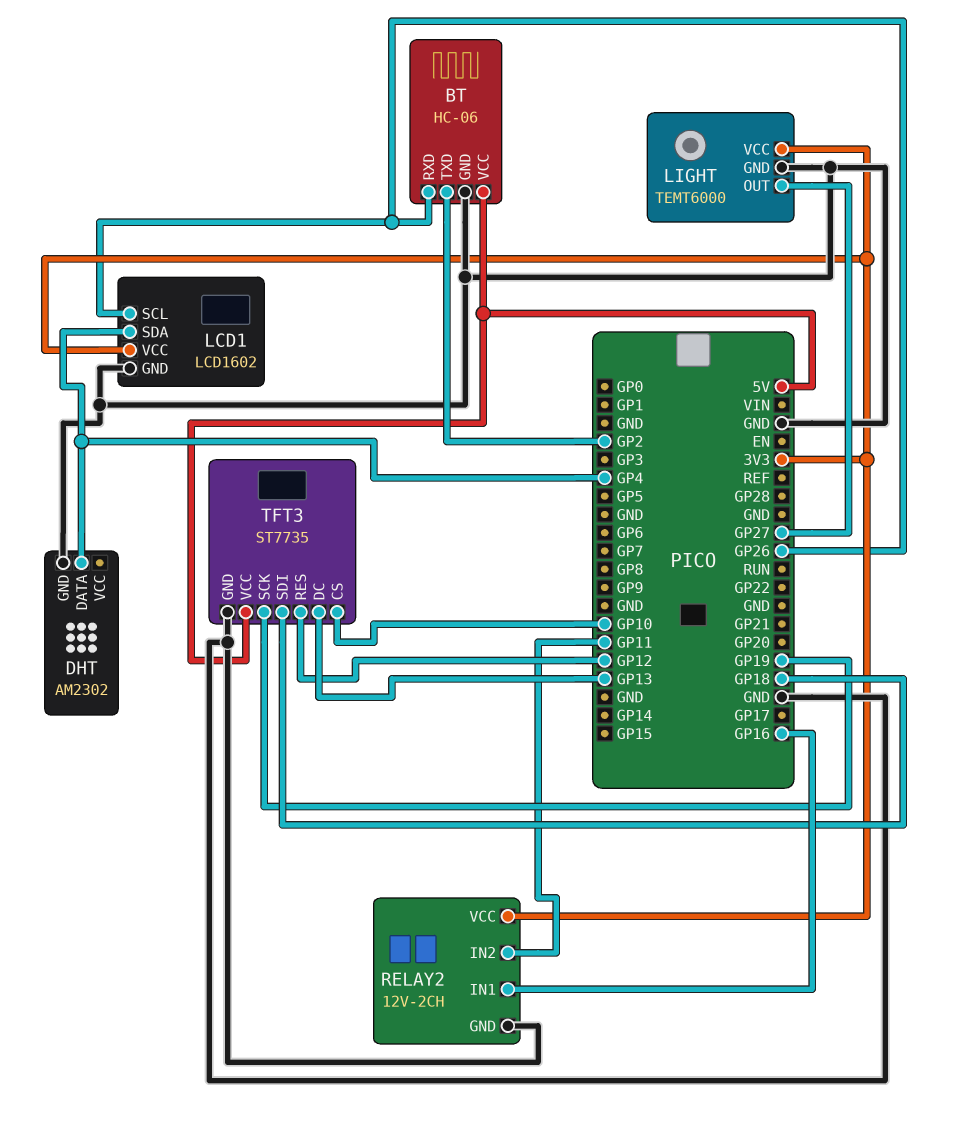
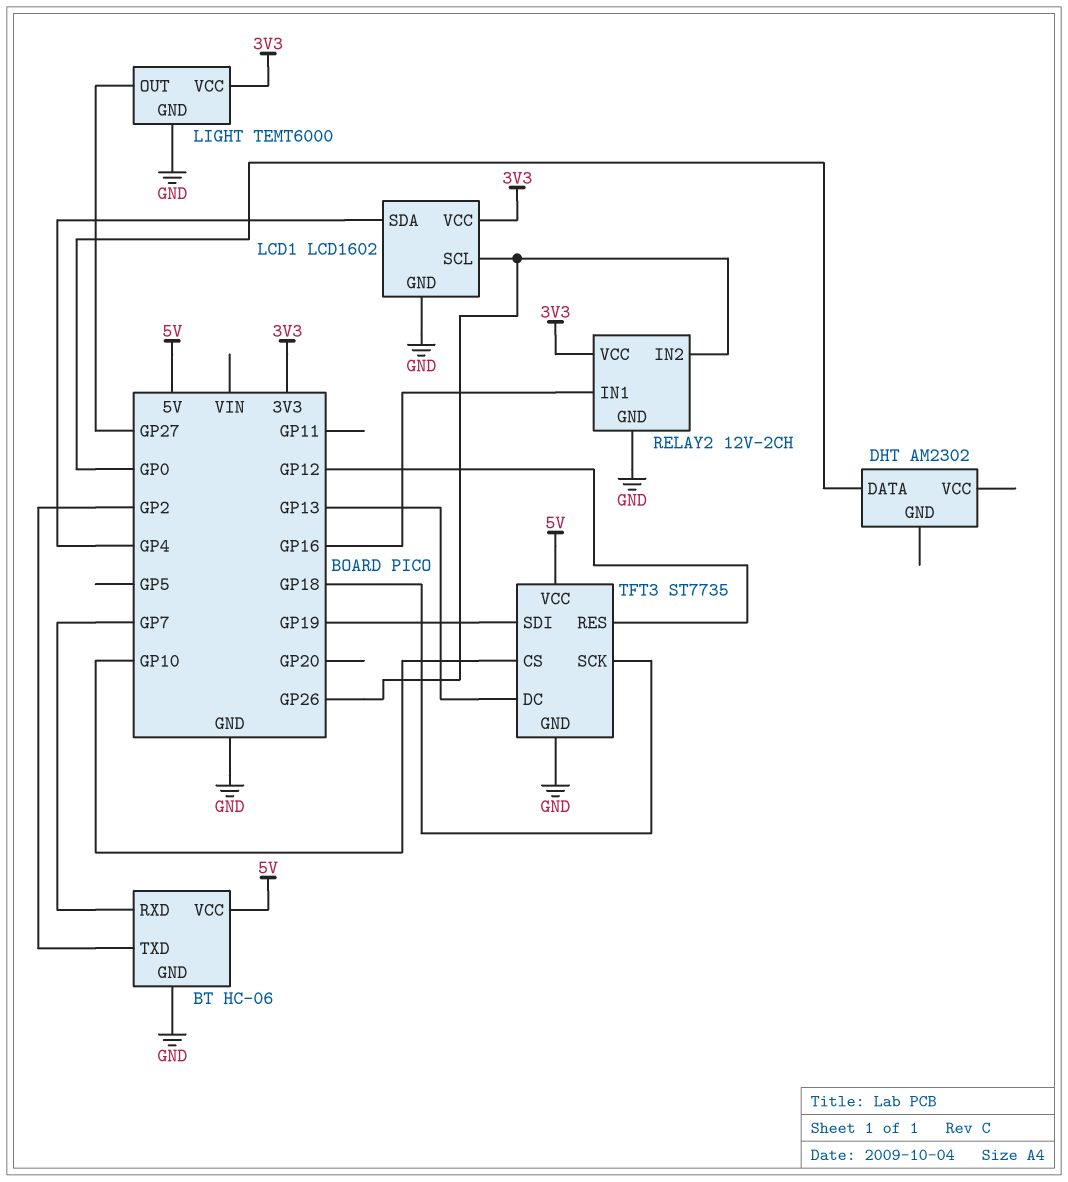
BT pin RXD: GP26 -> GP7
DHT pin DATA: GP4 -> GP0
DHT pin GND: GND -> none
RELAY2 pin IN2: GP11 -> GP26
TFT3 pin SCK: GP19 -> GP18
TFT3 pin SDI: GP18 -> GP19

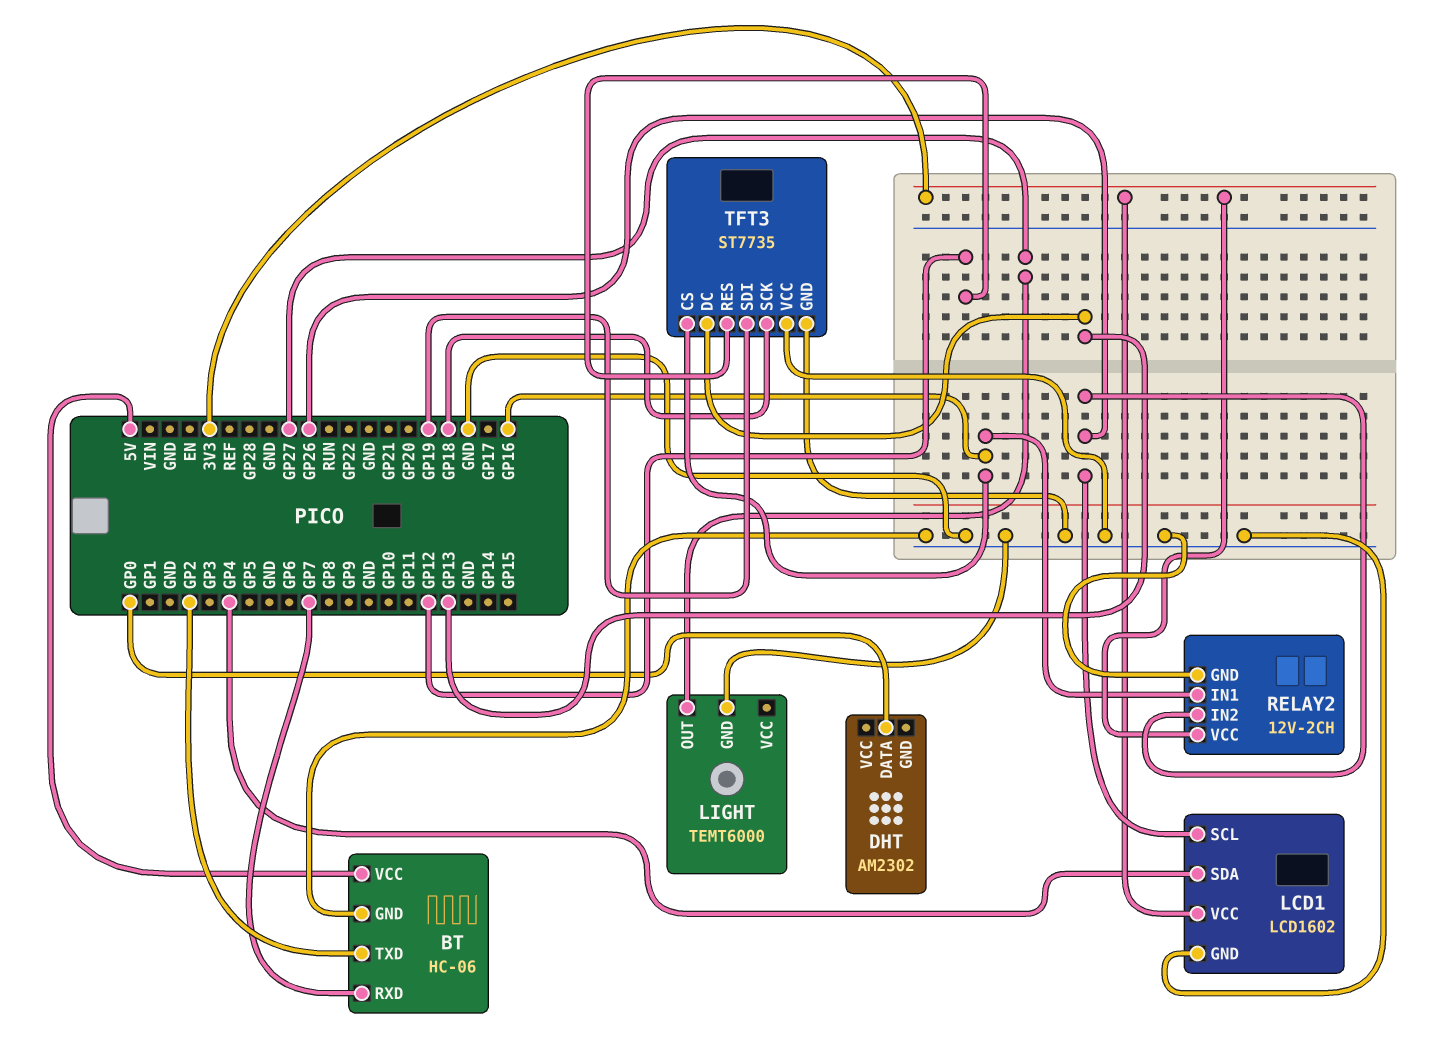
LIGHT pin VCC: 3V3 -> none
TFT3 pin CS: GP10 -> GP16
TFT3 pin VCC: 5V -> GND

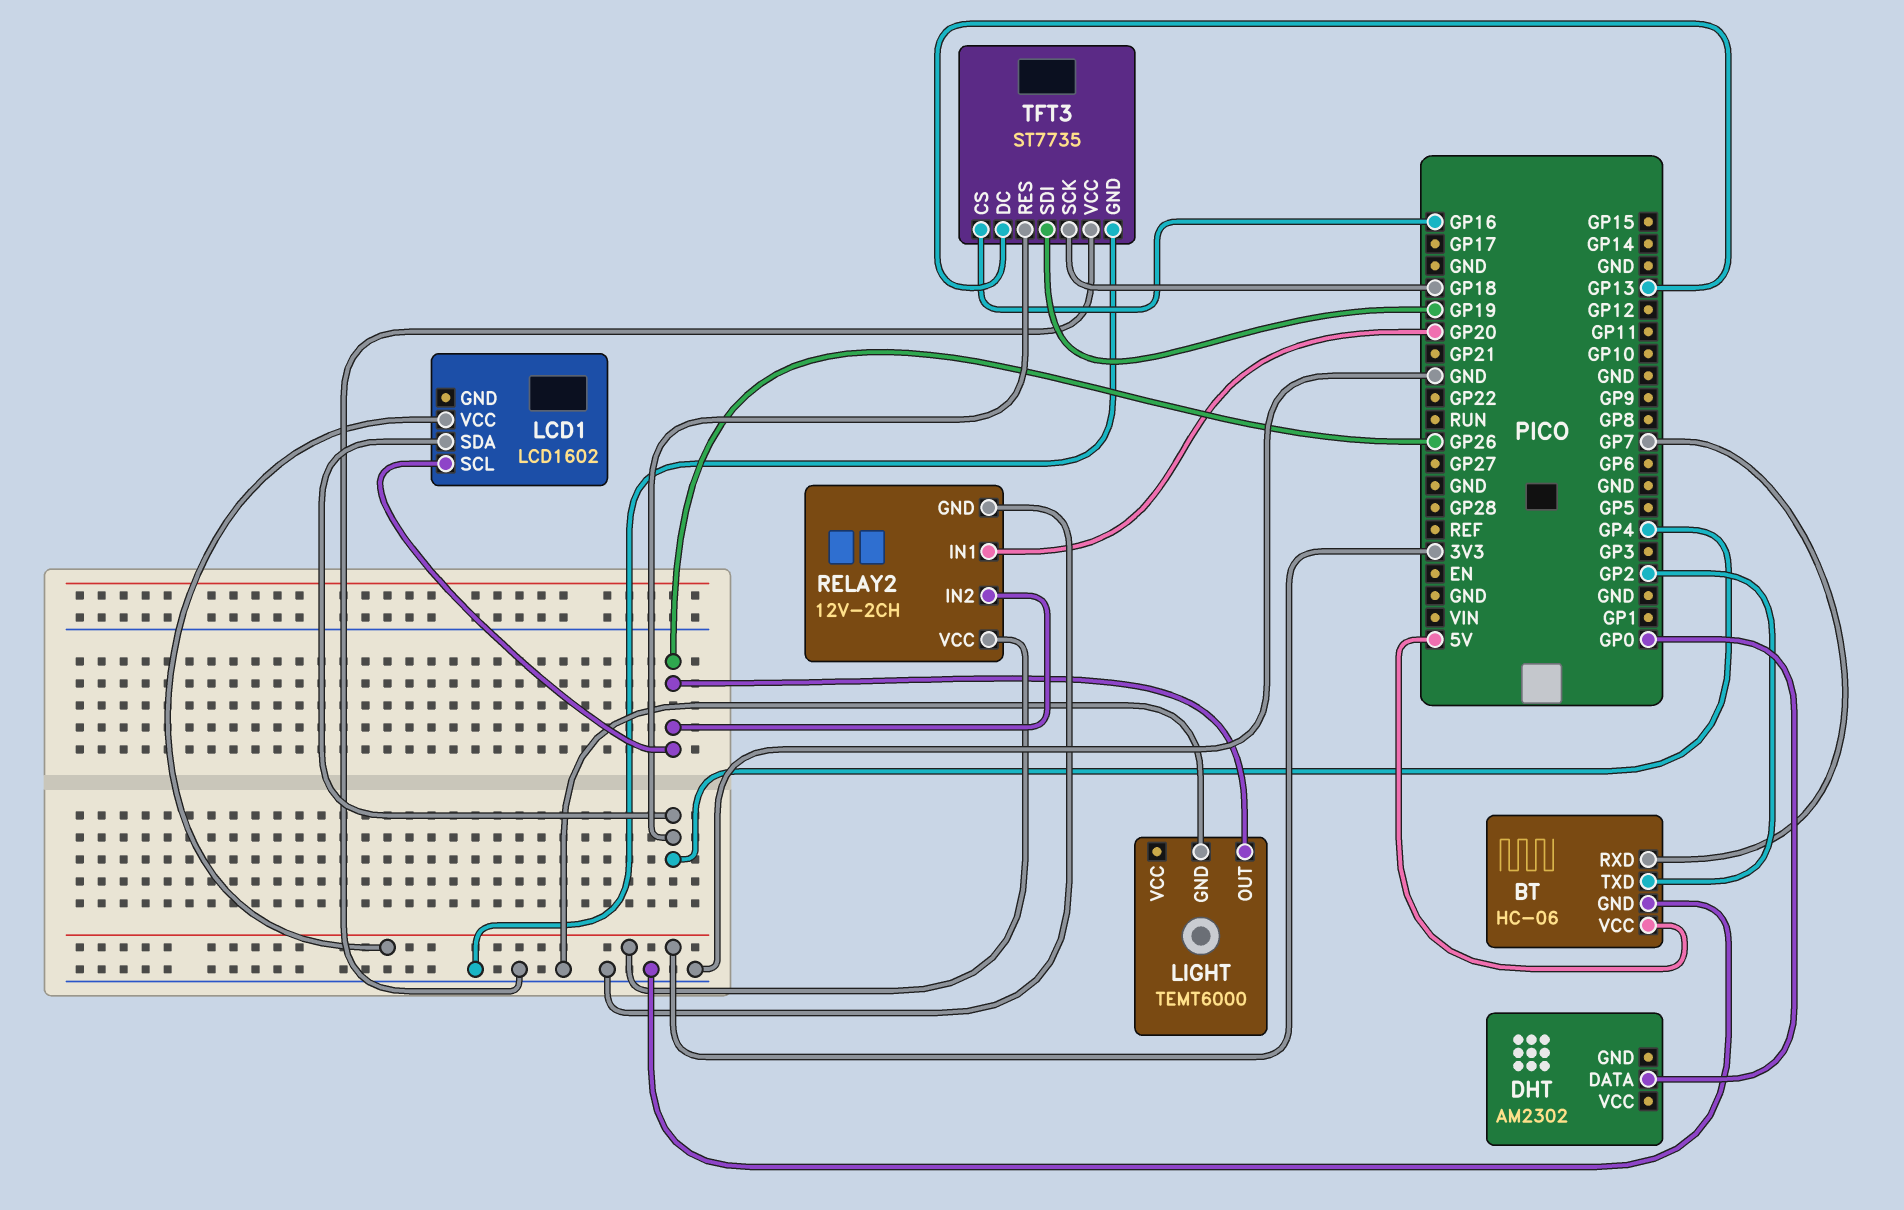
LCD1 pin GND: GND -> none
LIGHT pin OUT: GP27 -> GP26
RELAY2 pin IN1: GP16 -> GP20
TFT3 pin RES: GP12 -> GP4

